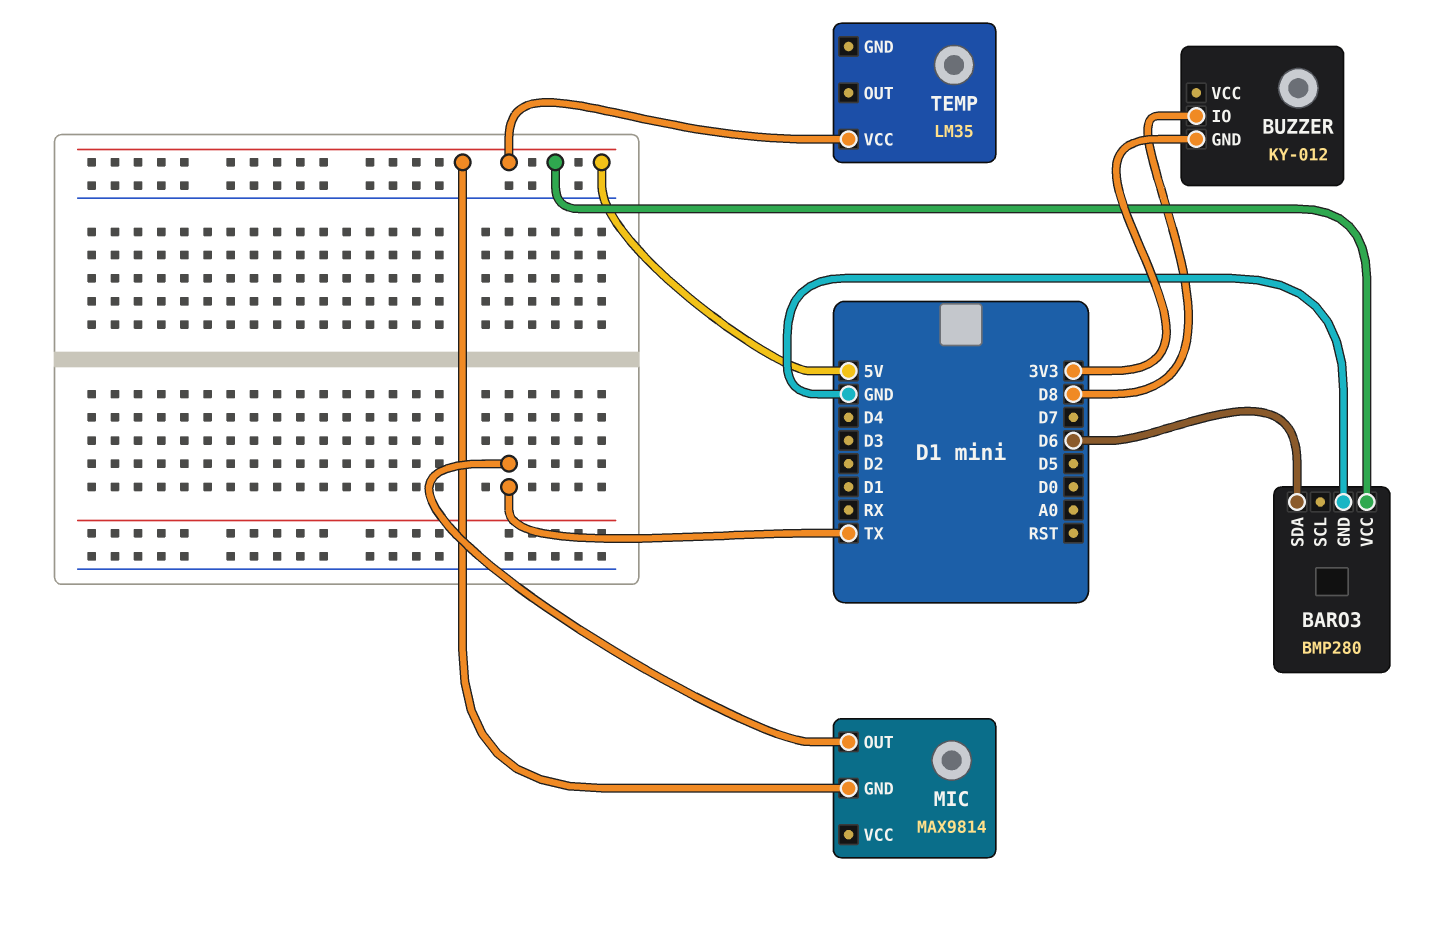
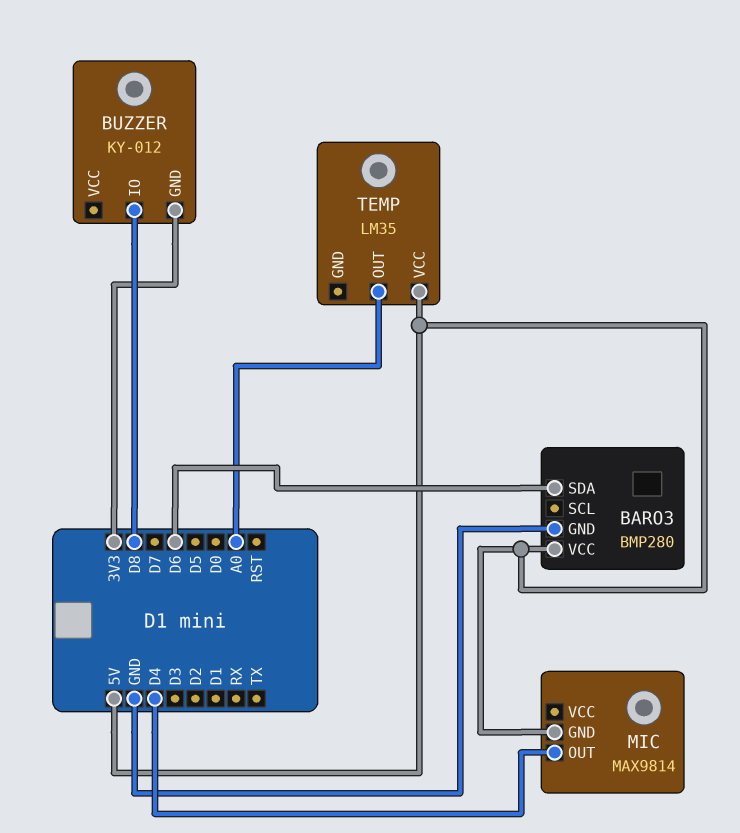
MIC pin OUT: TX -> D4
TEMP pin OUT: none -> A0

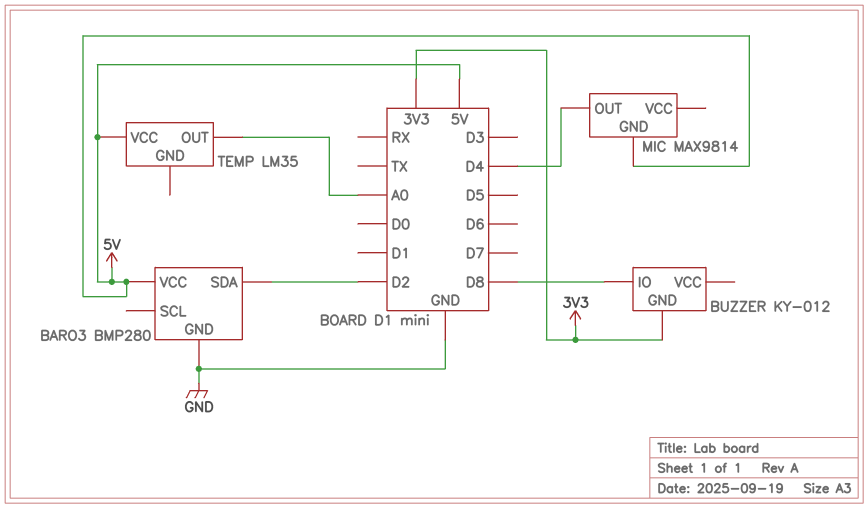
BARO3 pin SDA: D6 -> D2

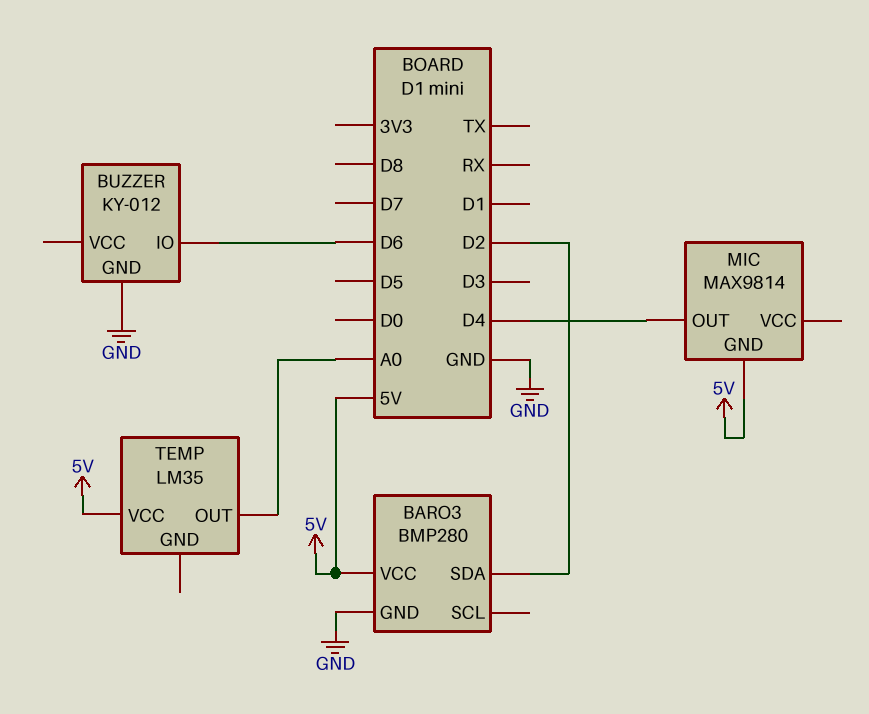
BUZZER pin GND: 3V3 -> GND
BUZZER pin IO: D8 -> D6

